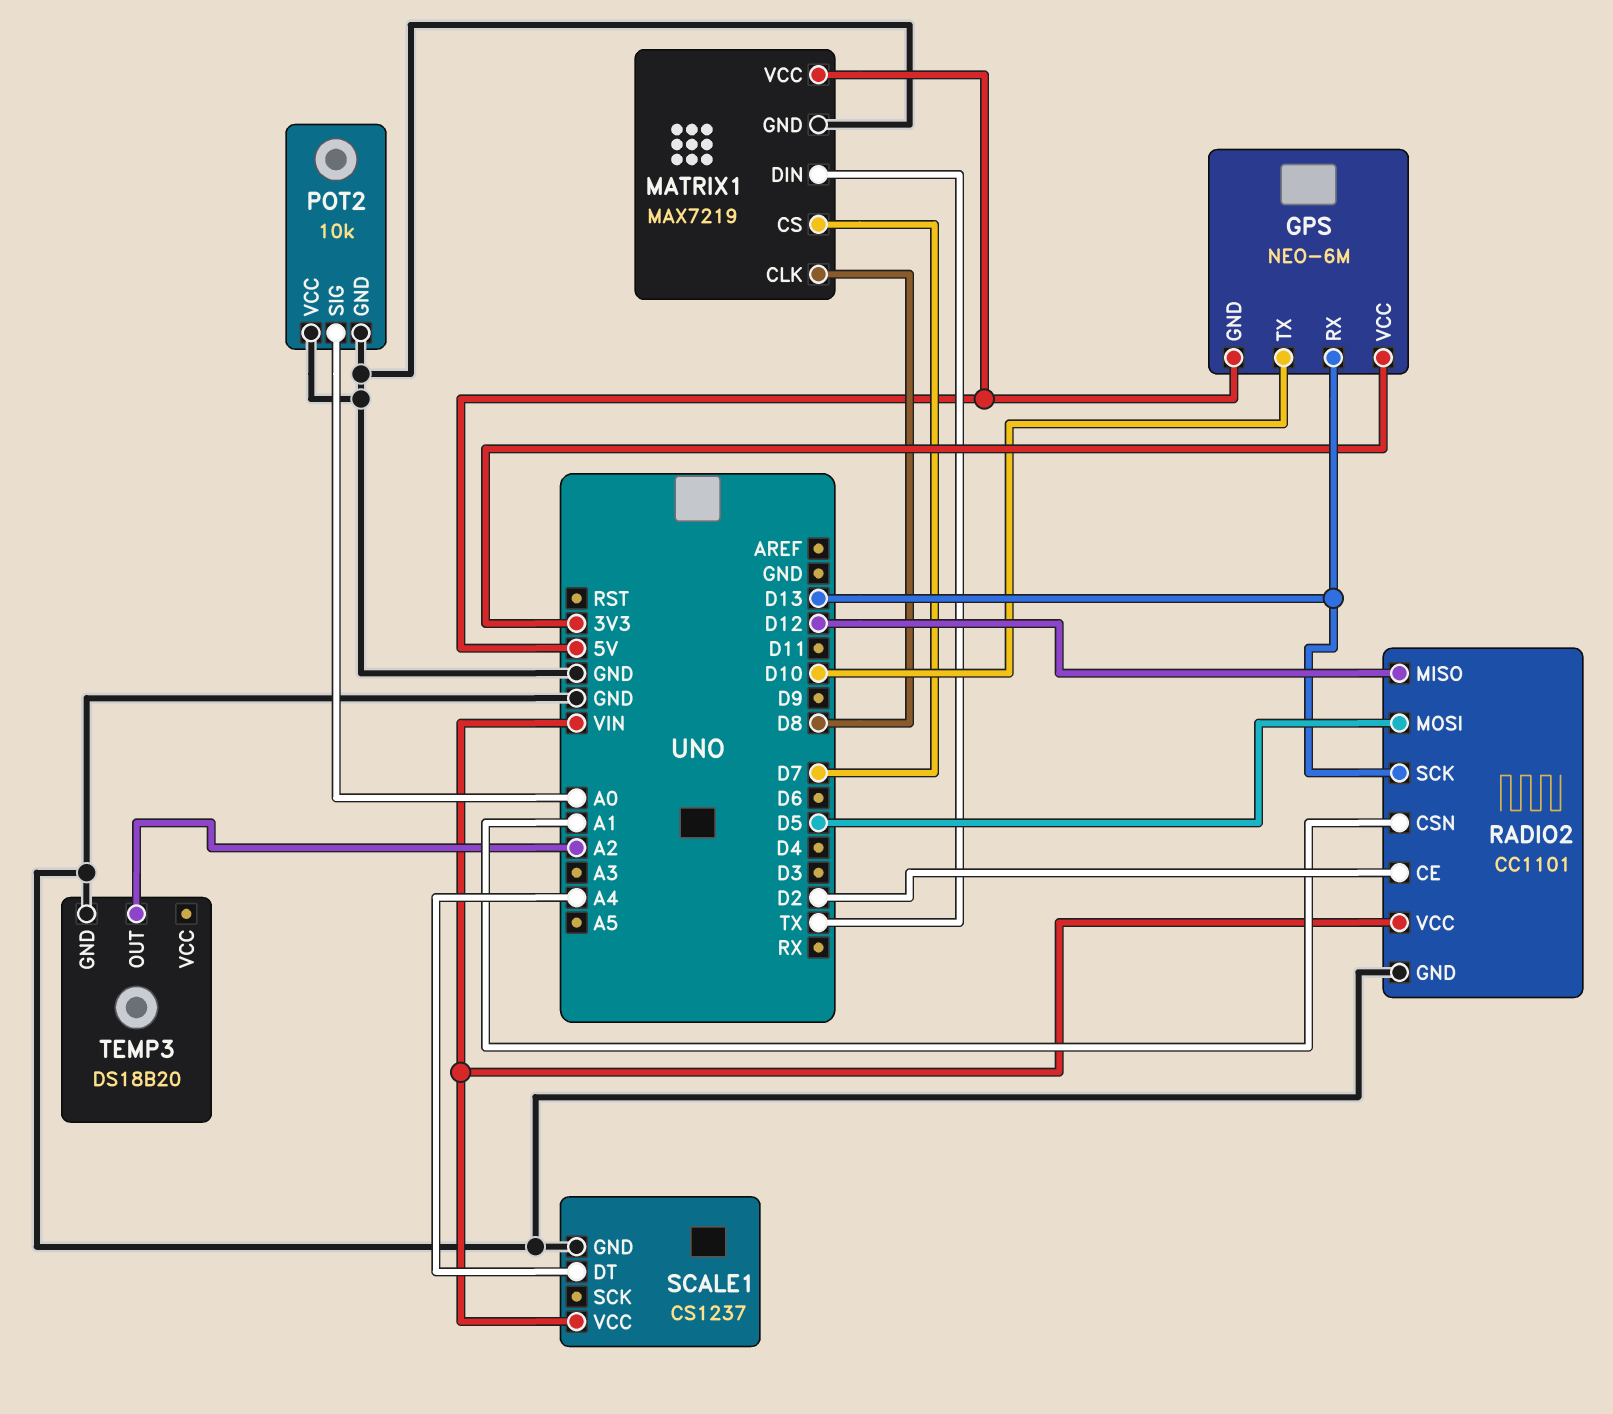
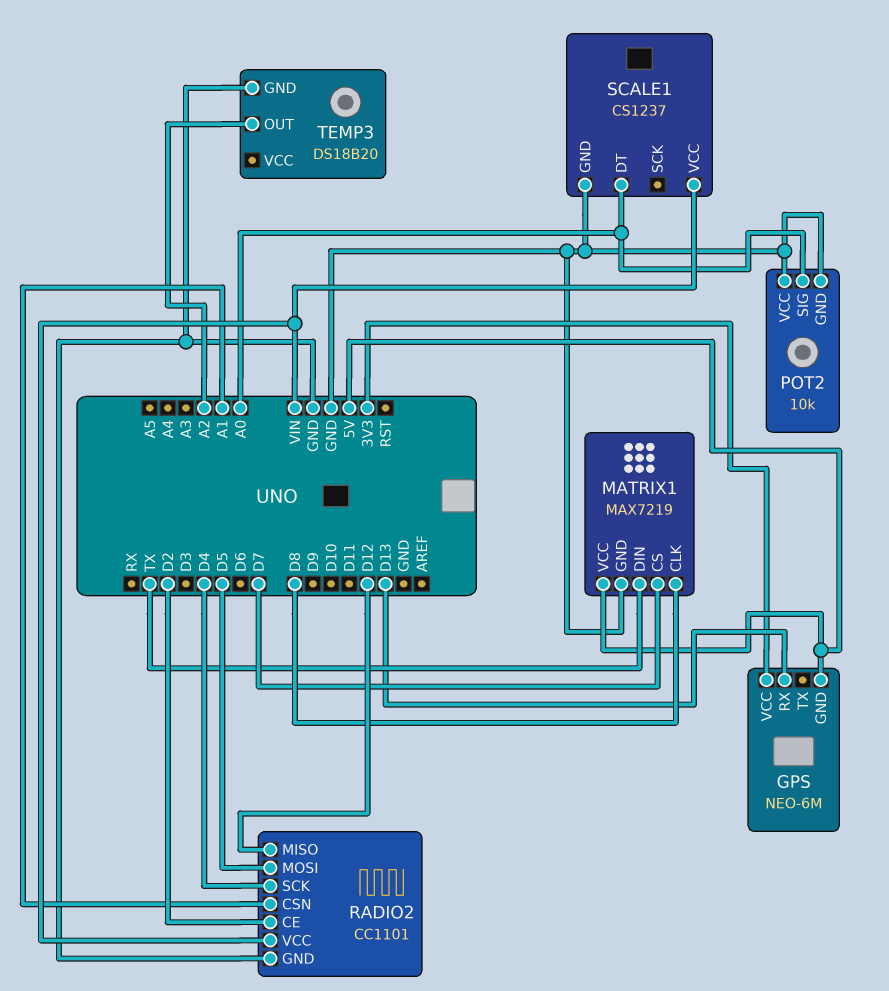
GPS pin TX: D10 -> none
RADIO2 pin SCK: D13 -> D4
SCALE1 pin DT: A4 -> A0

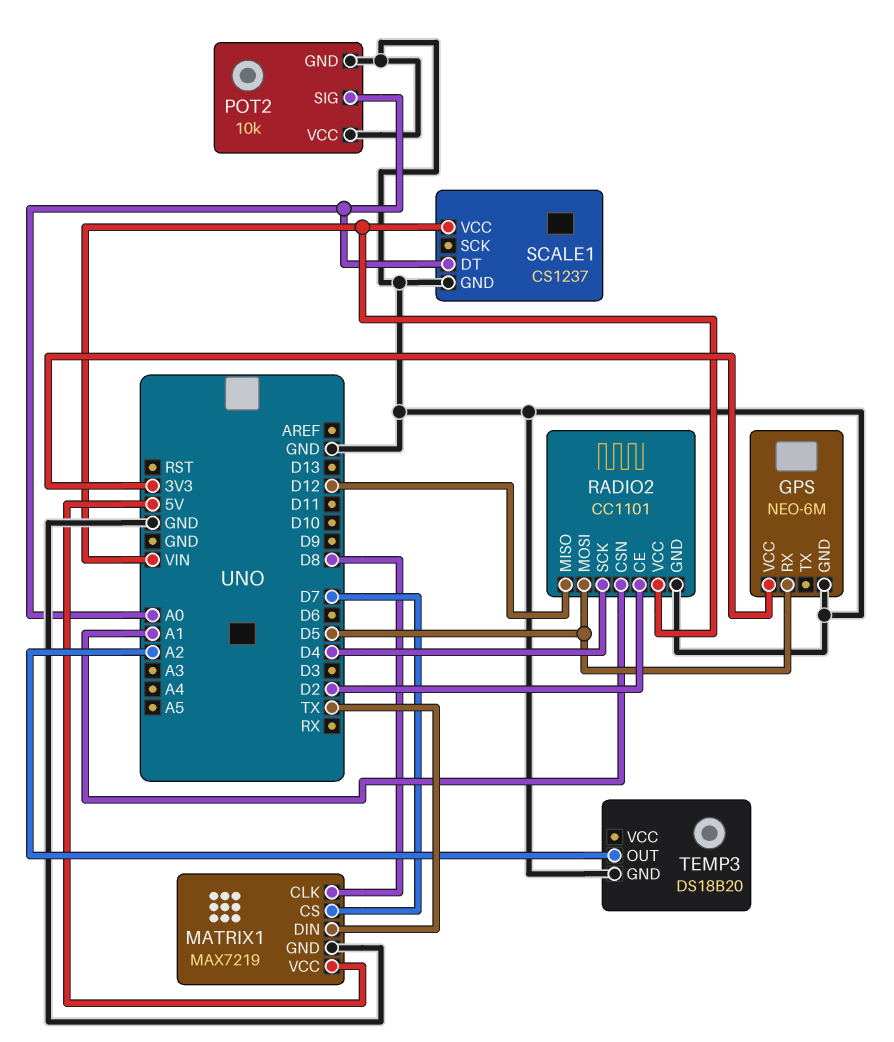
GPS pin GND: 5V -> GND
GPS pin RX: D13 -> D5

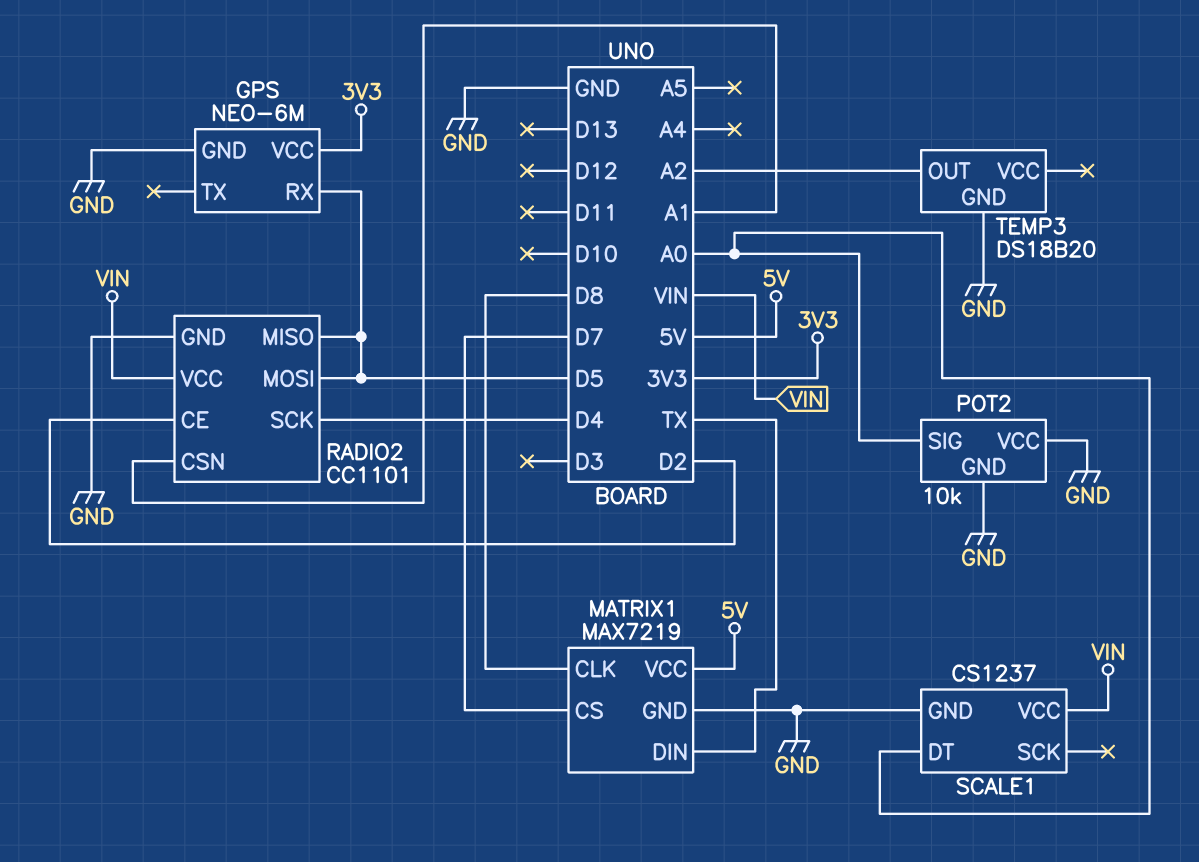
RADIO2 pin MISO: D12 -> D5

